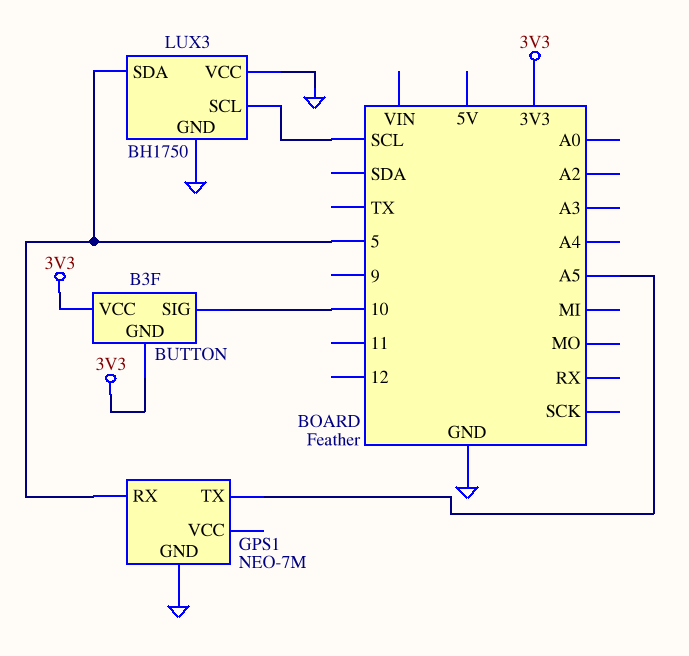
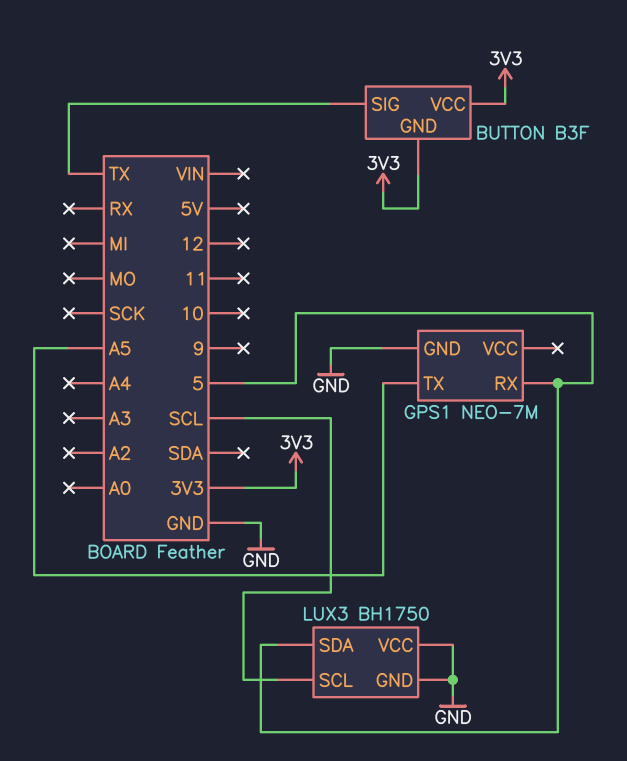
BUTTON pin SIG: 10 -> TX

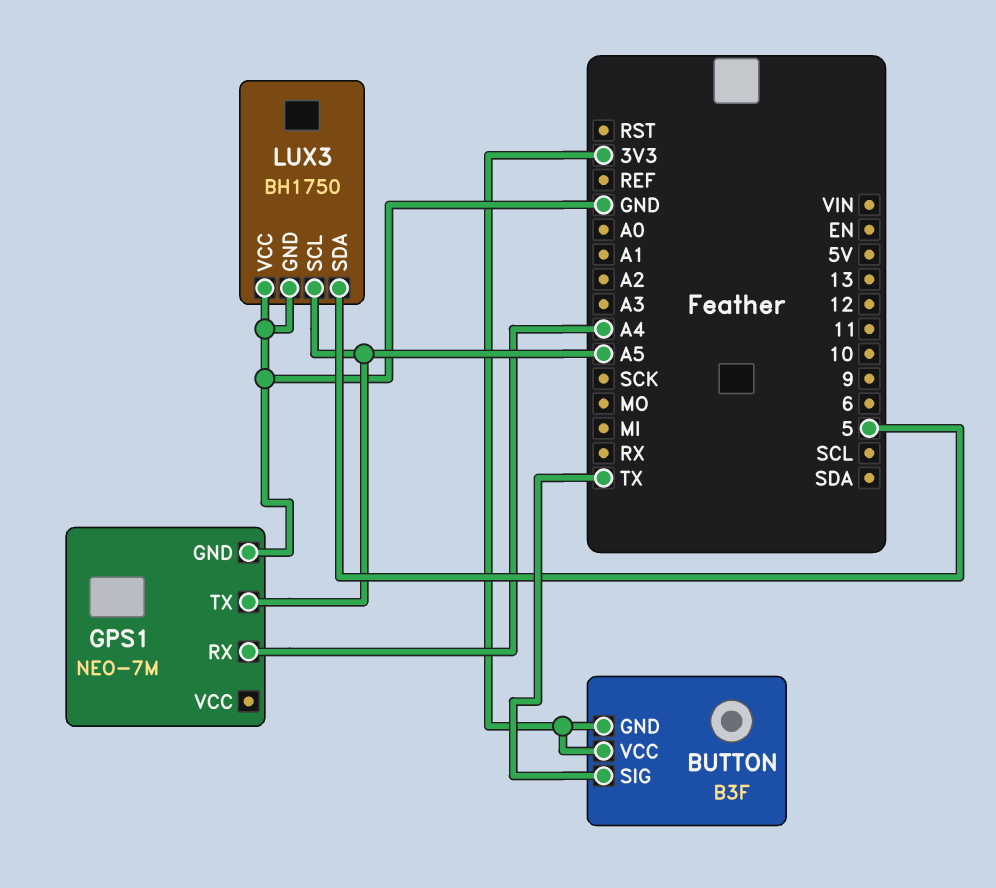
GPS1 pin RX: 5 -> A4
LUX3 pin SCL: SCL -> A5

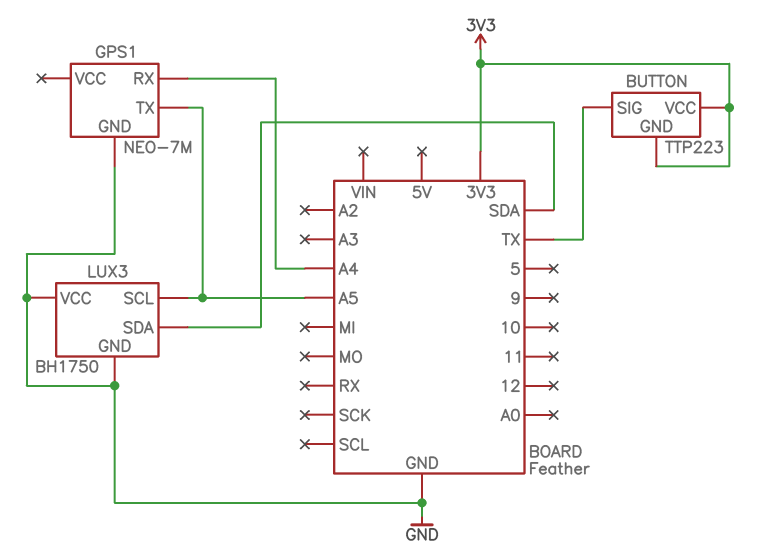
BUTTON: B3F -> TTP223
LUX3 pin SDA: 5 -> SDA

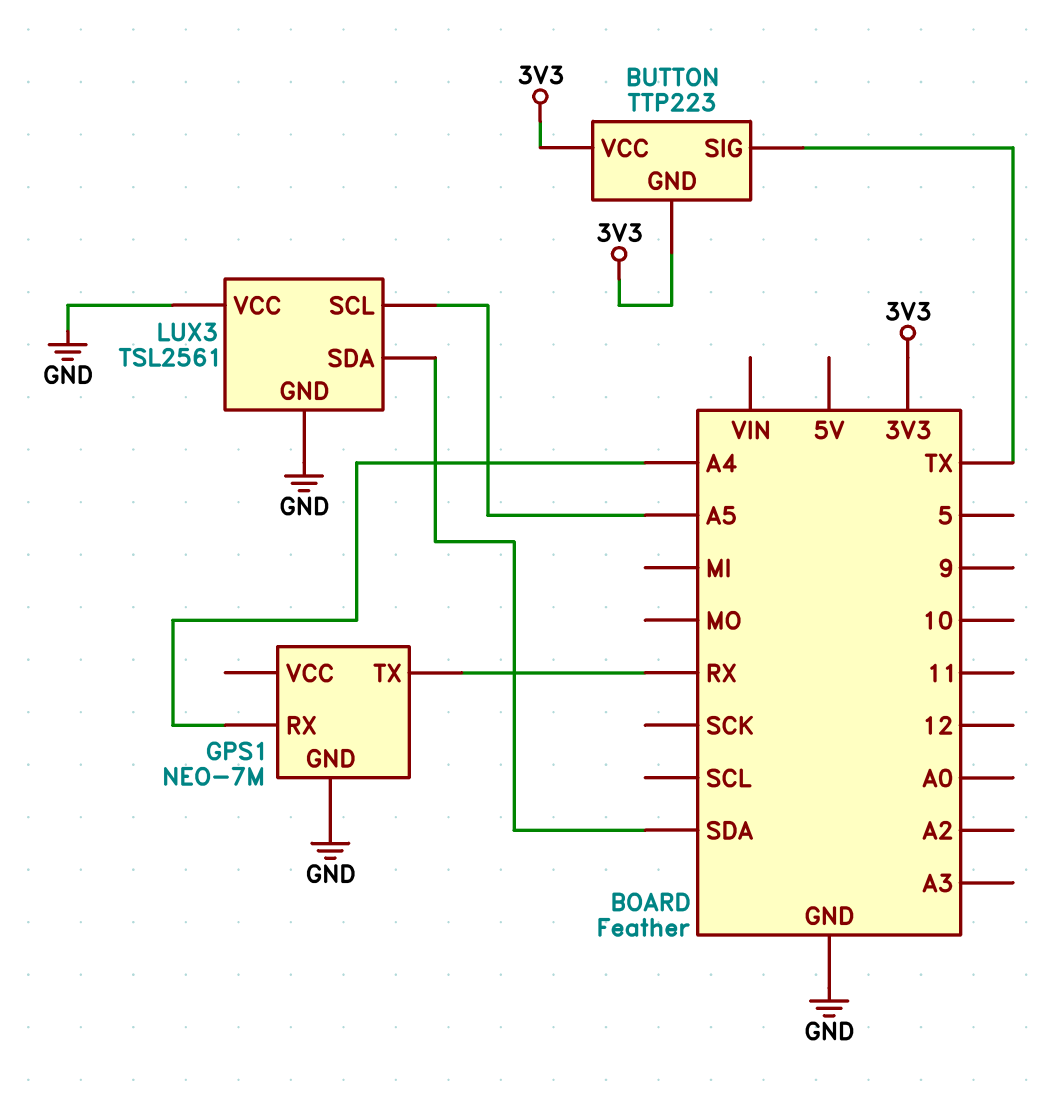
GPS1 pin TX: A5 -> RX
LUX3: BH1750 -> TSL2561

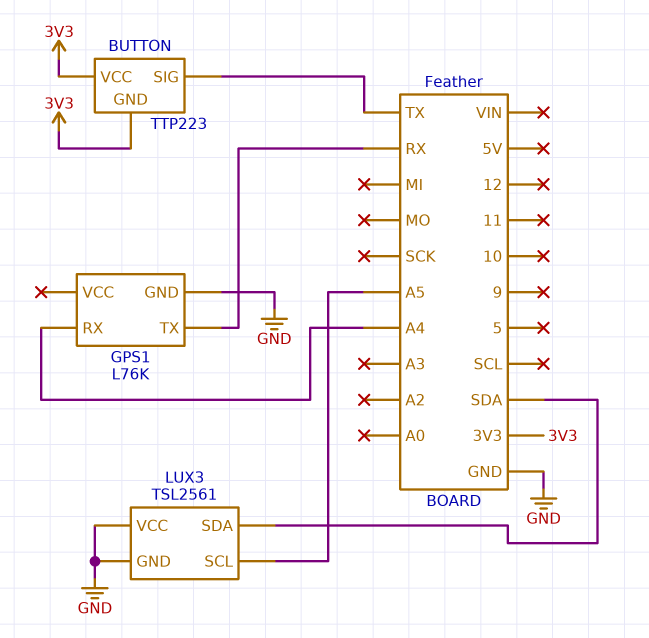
GPS1: NEO-7M -> L76K

